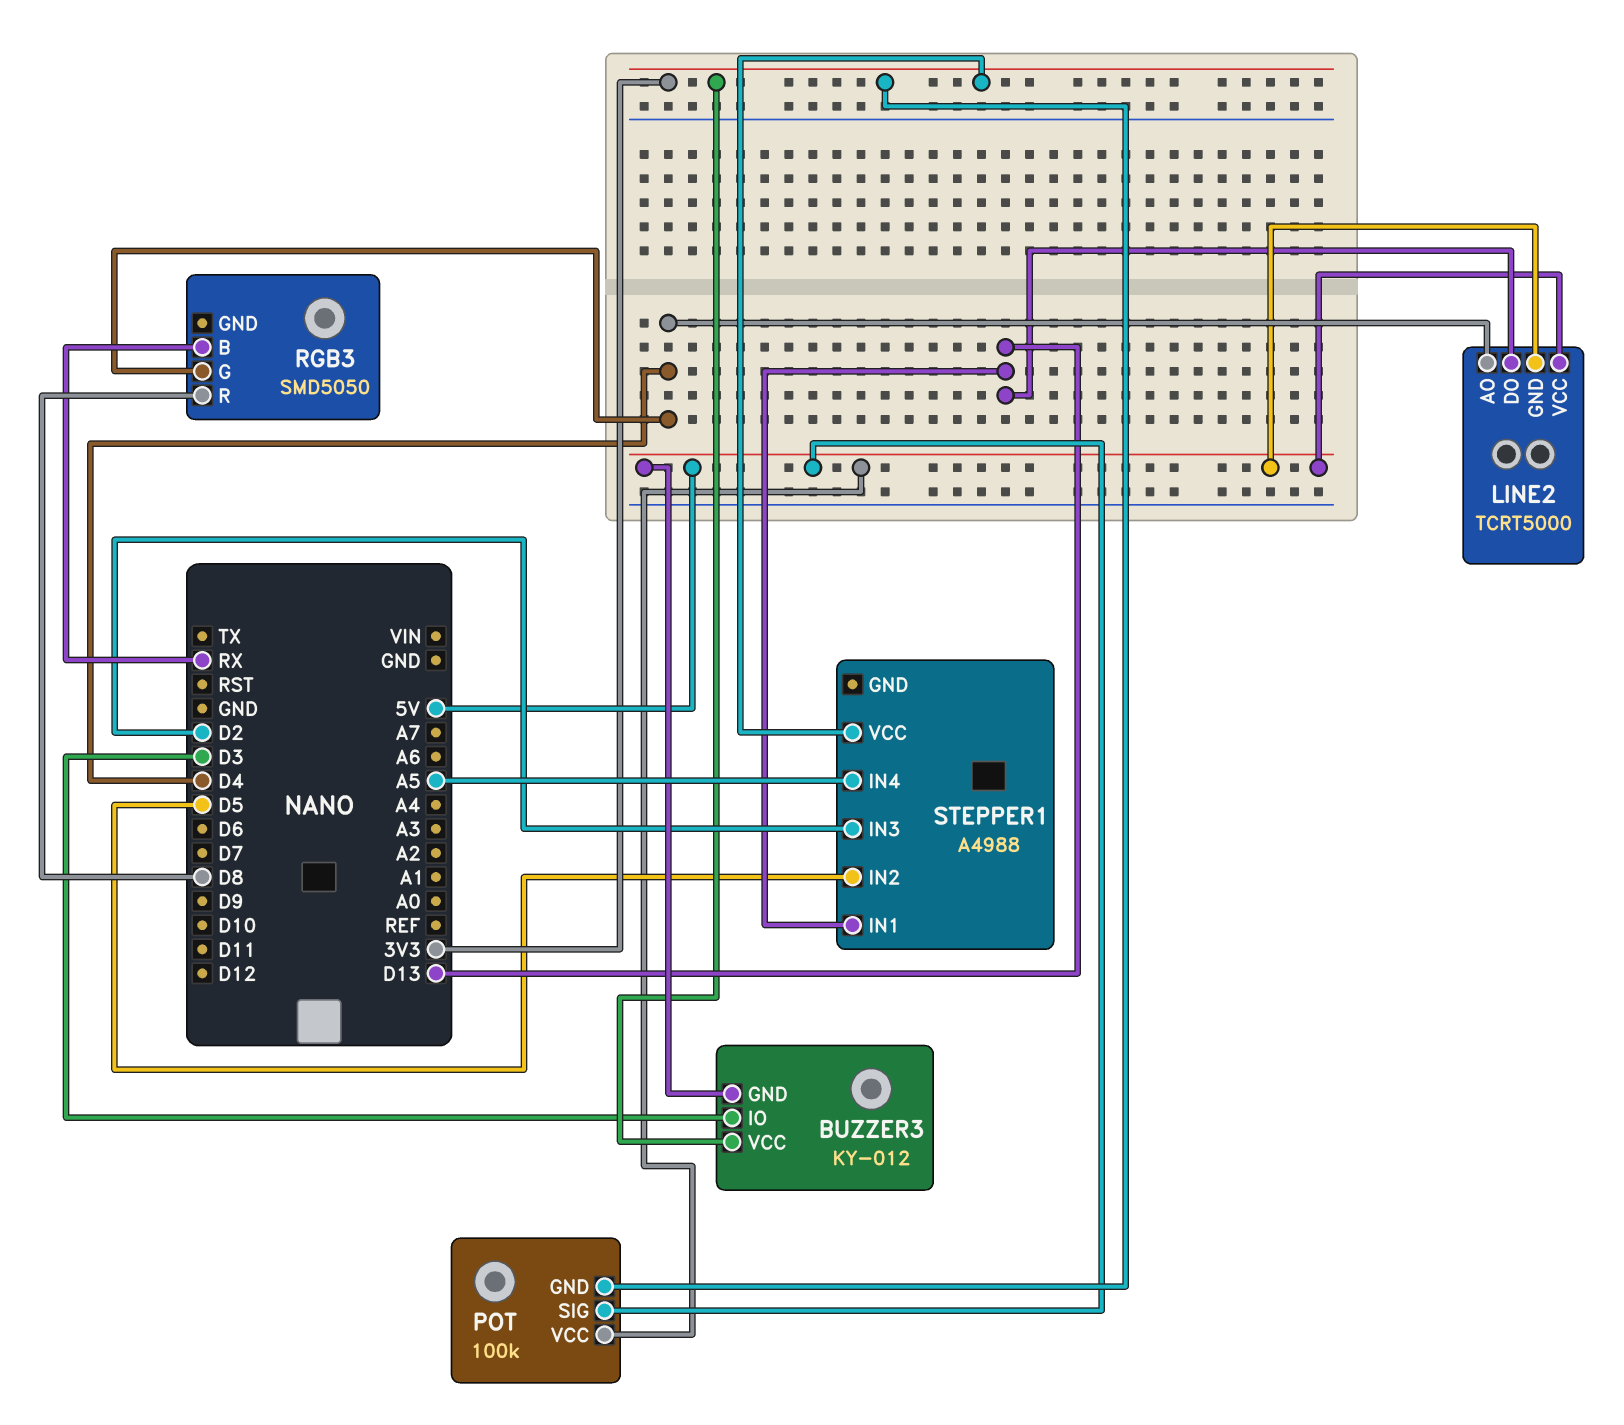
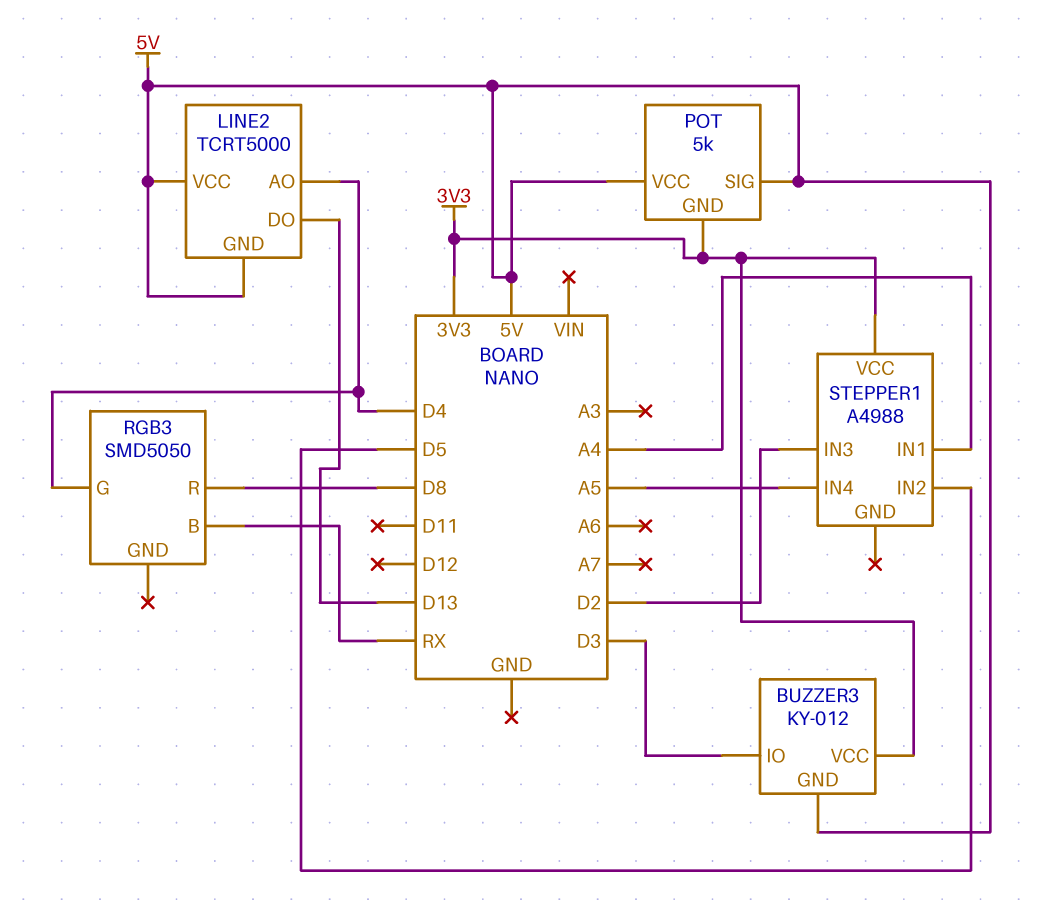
POT: 100k -> 5k
STEPPER1 pin IN1: D13 -> A4

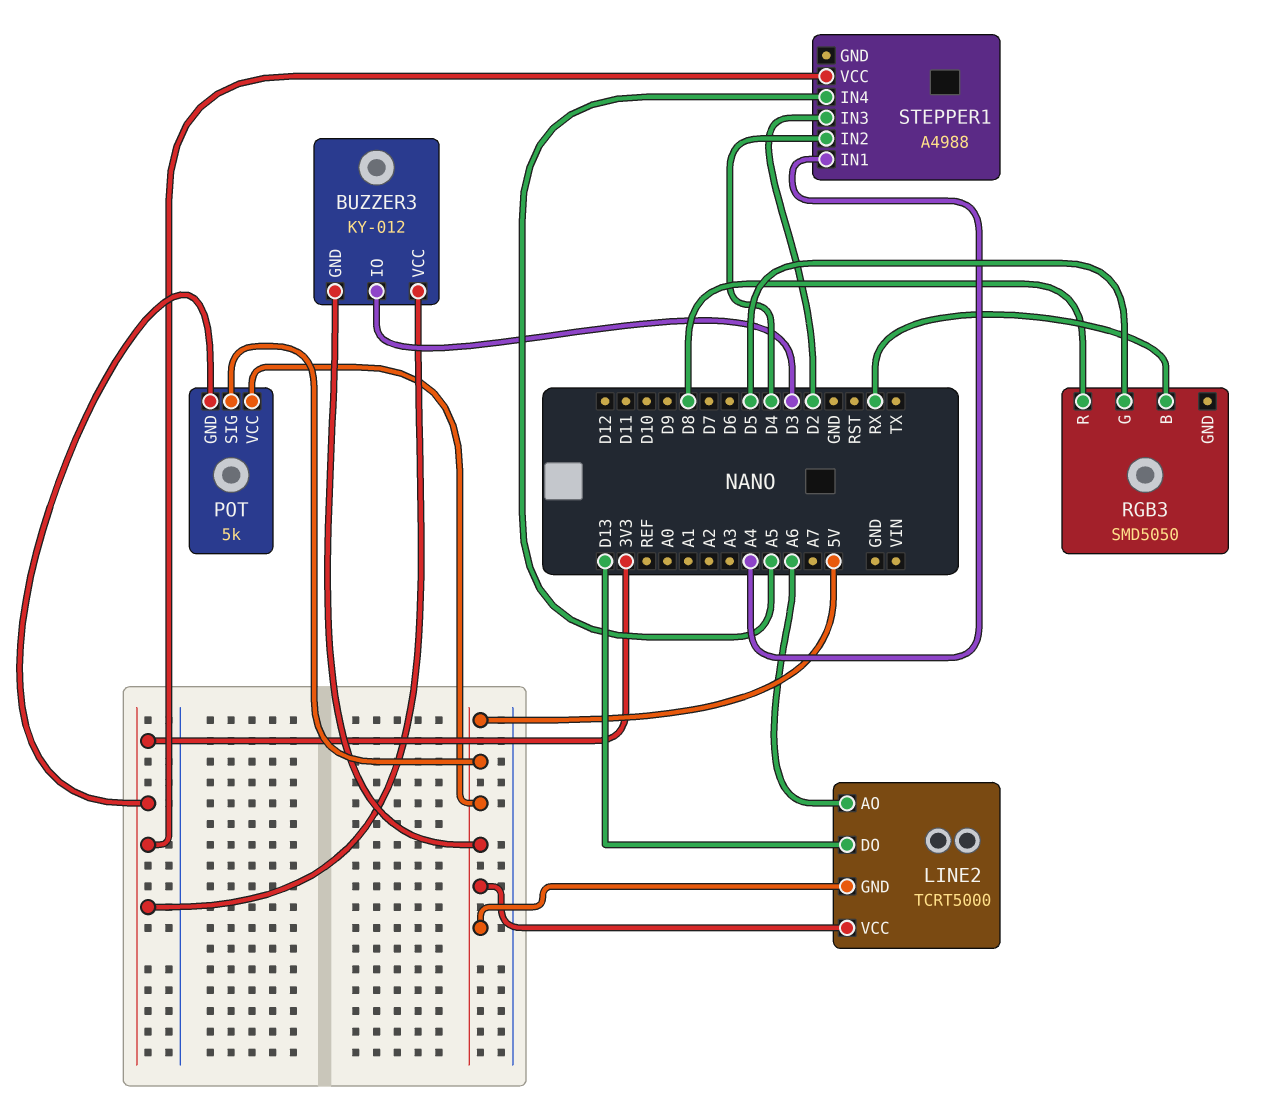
LINE2 pin AO: D4 -> A6
RGB3 pin G: D4 -> D5
STEPPER1 pin IN2: D5 -> D4

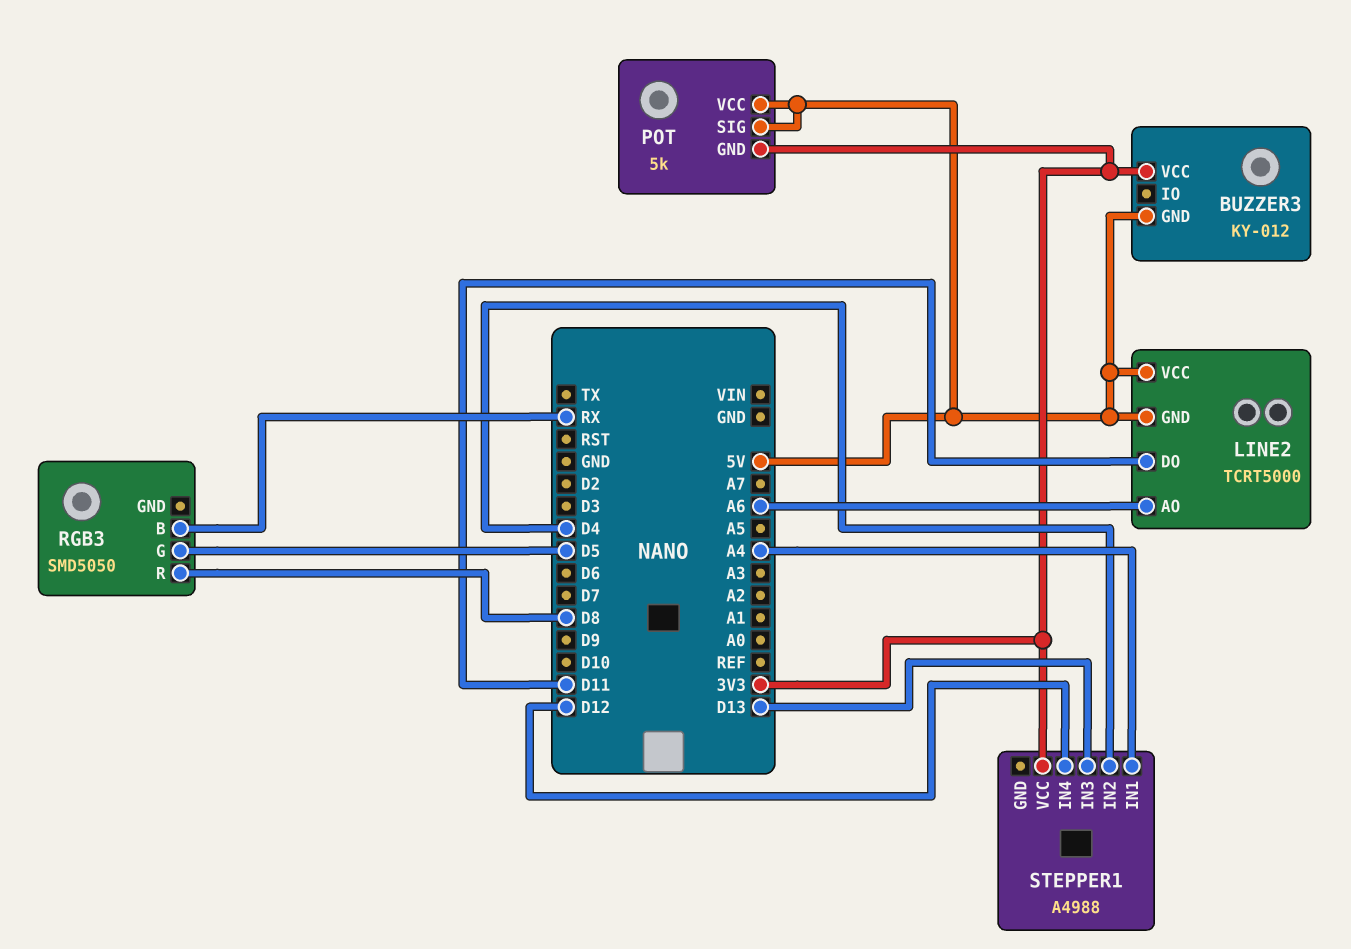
BUZZER3 pin IO: D3 -> none
LINE2 pin DO: D13 -> D11
STEPPER1 pin IN3: D2 -> D13
STEPPER1 pin IN4: A5 -> D12

